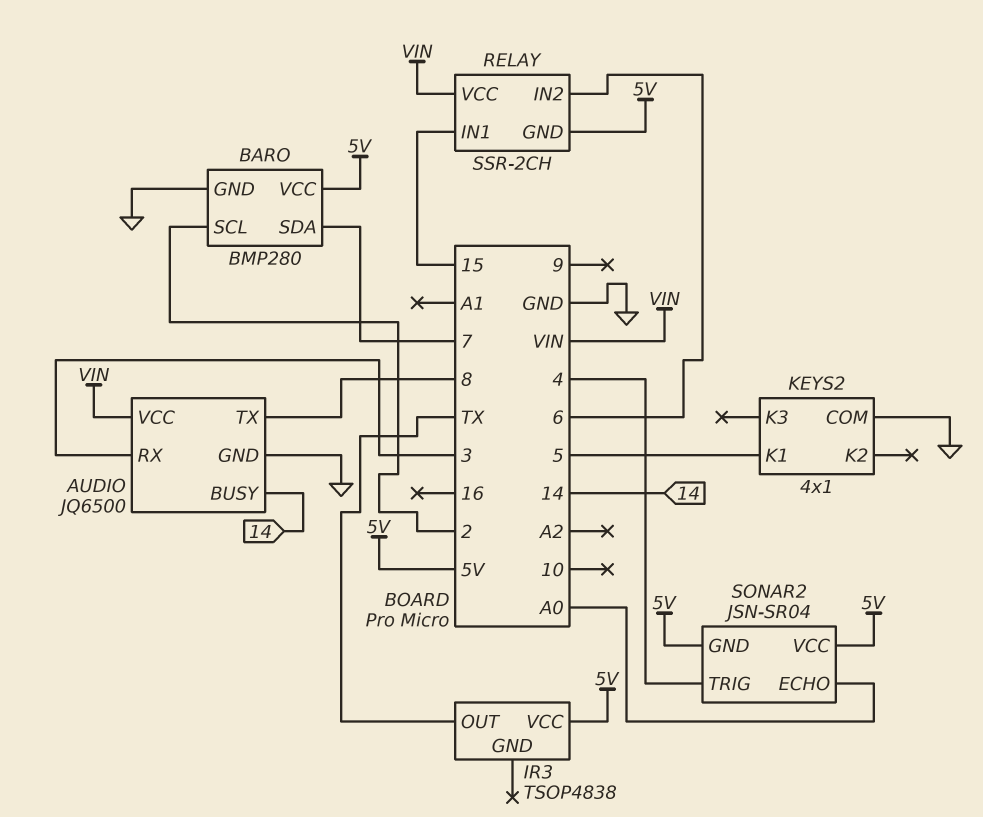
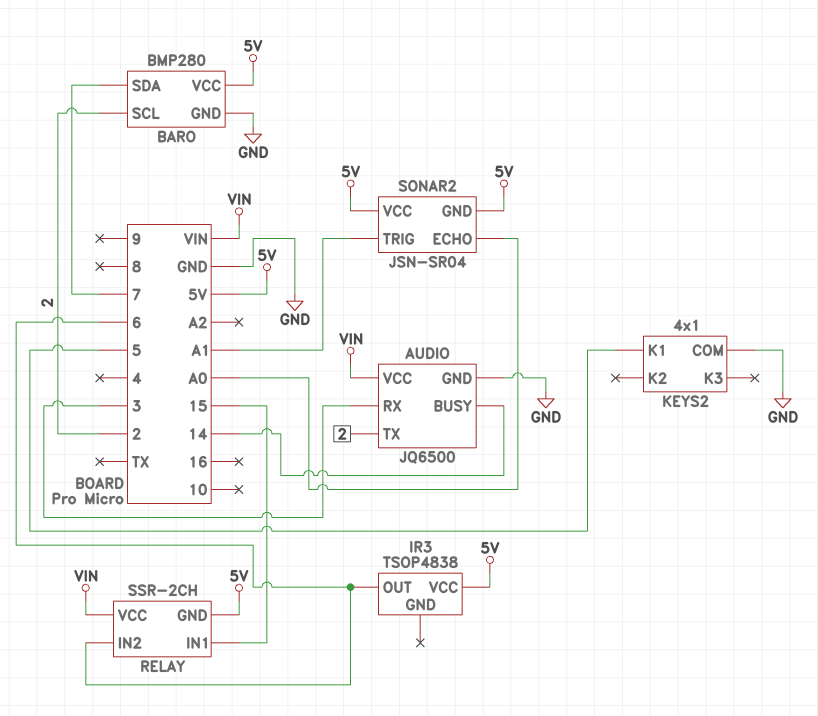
AUDIO pin TX: 8 -> 2
IR3 pin OUT: TX -> 6
SONAR2 pin TRIG: 4 -> A1

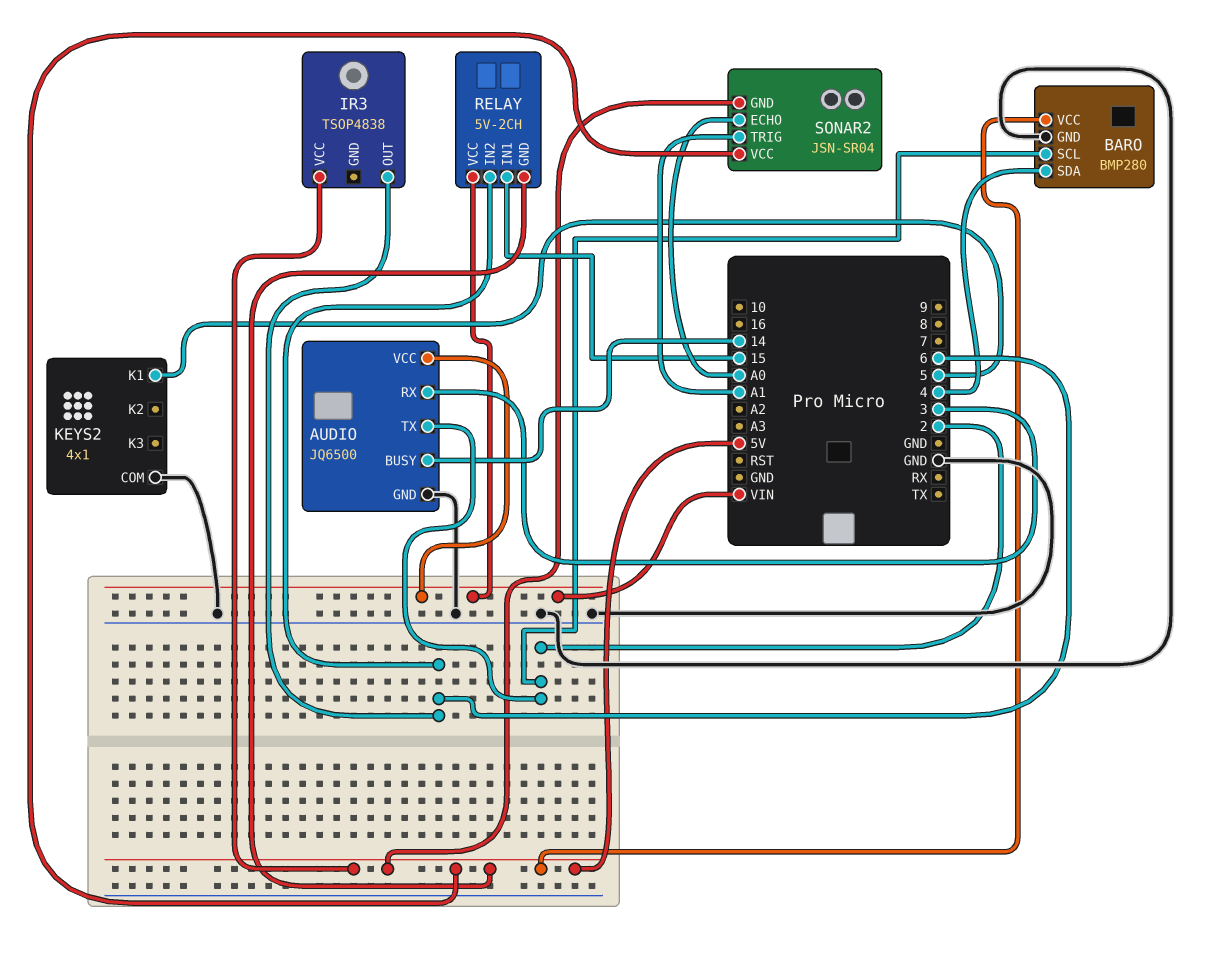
BARO pin SDA: 7 -> 4
RELAY: SSR-2CH -> 5V-2CH

